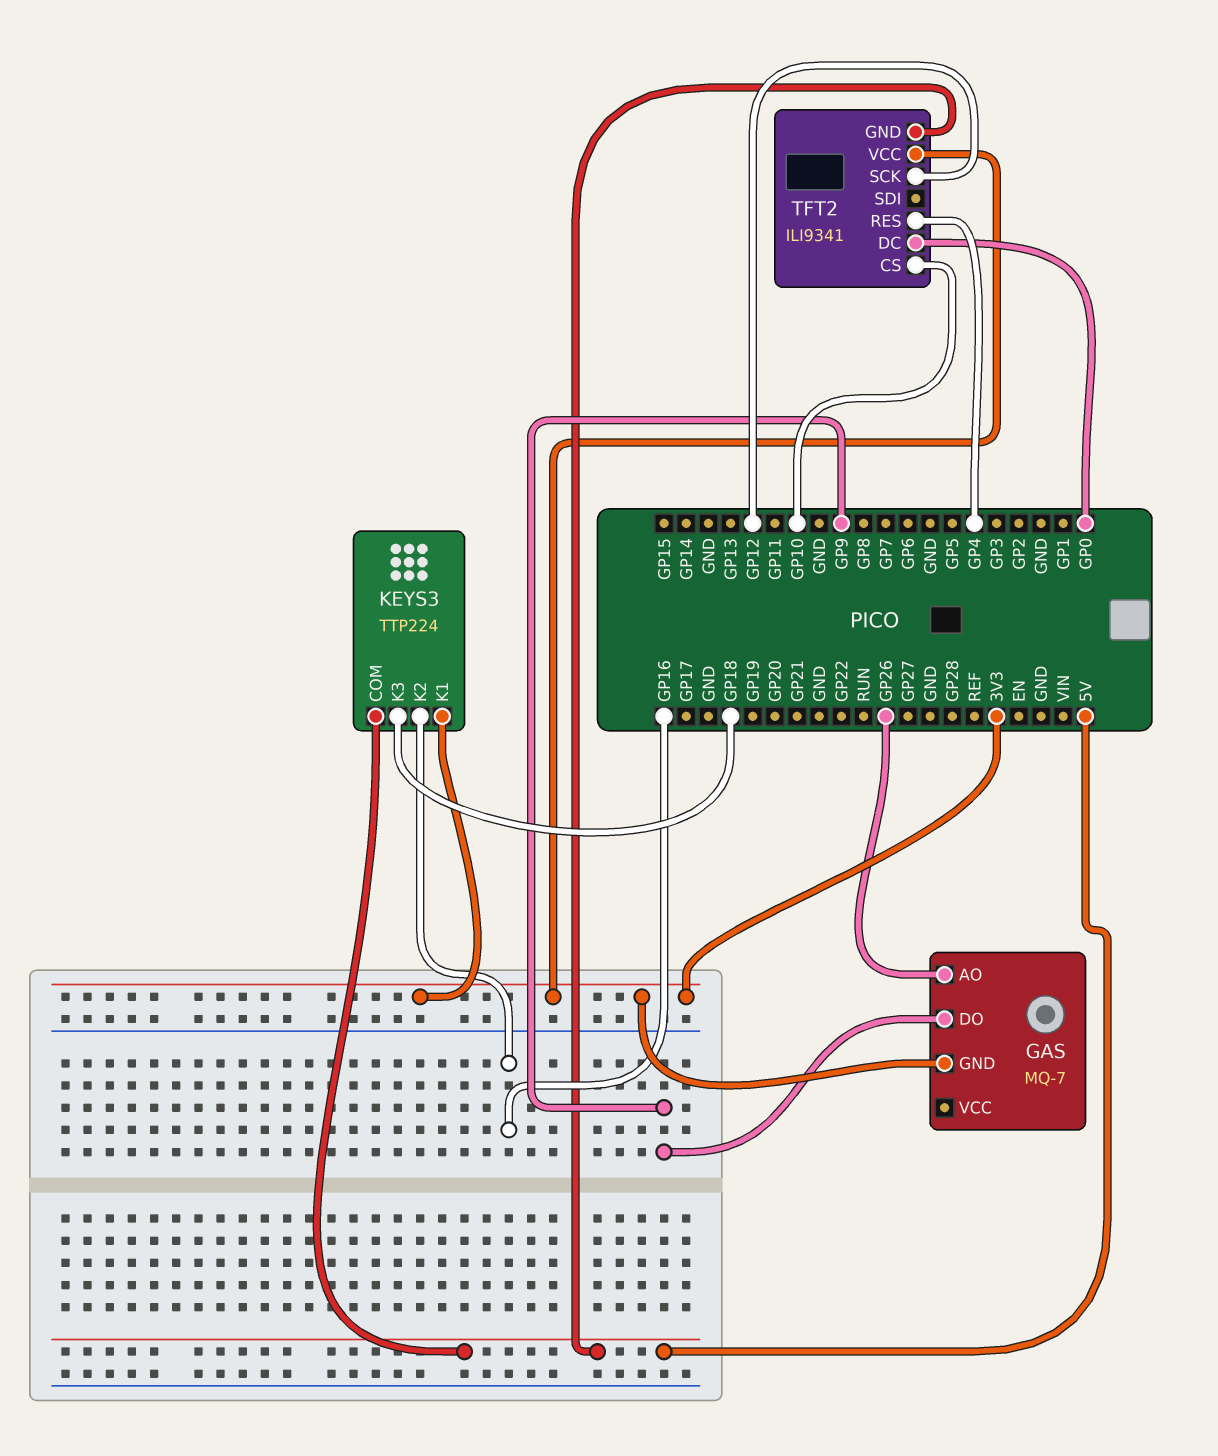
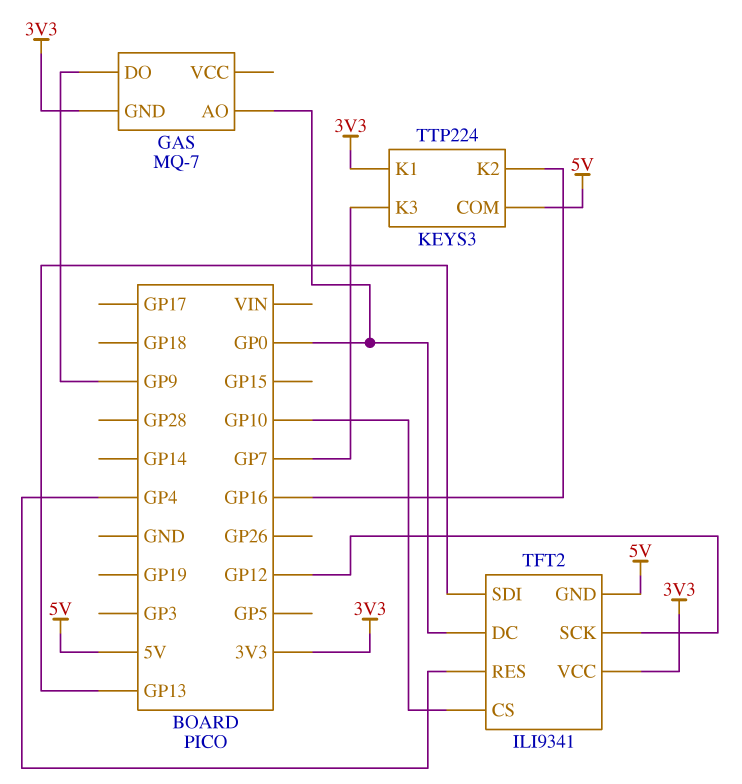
GAS pin AO: GP26 -> GP0
KEYS3 pin K3: GP18 -> GP7
TFT2 pin SDI: none -> GP13

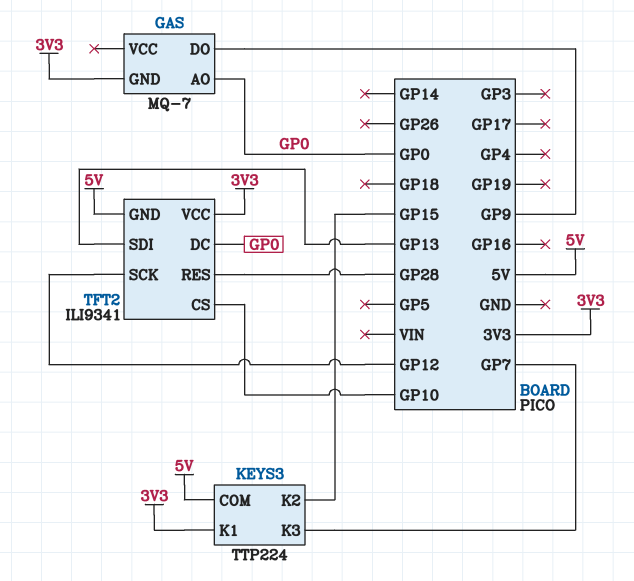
KEYS3 pin K2: GP16 -> GP15
TFT2 pin RES: GP4 -> GP28

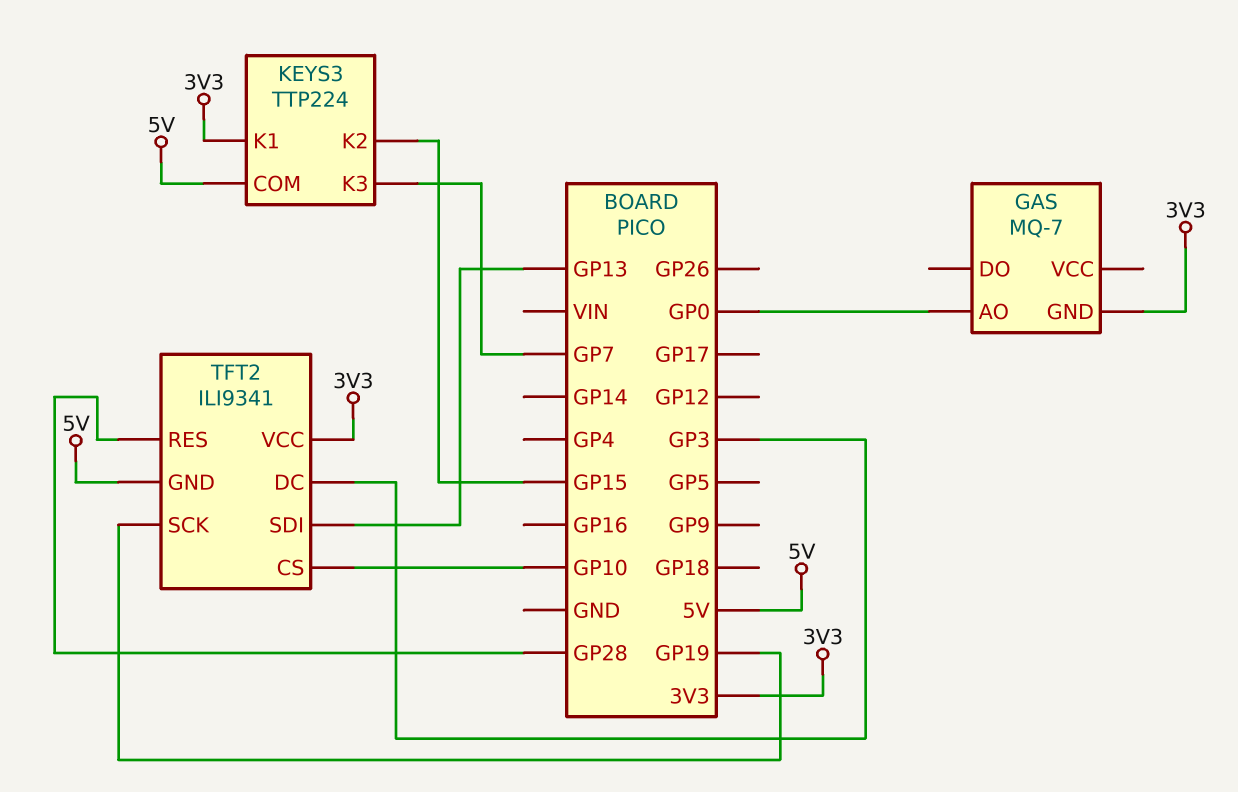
GAS pin DO: GP9 -> none
TFT2 pin DC: GP0 -> GP3
TFT2 pin SCK: GP12 -> GP19

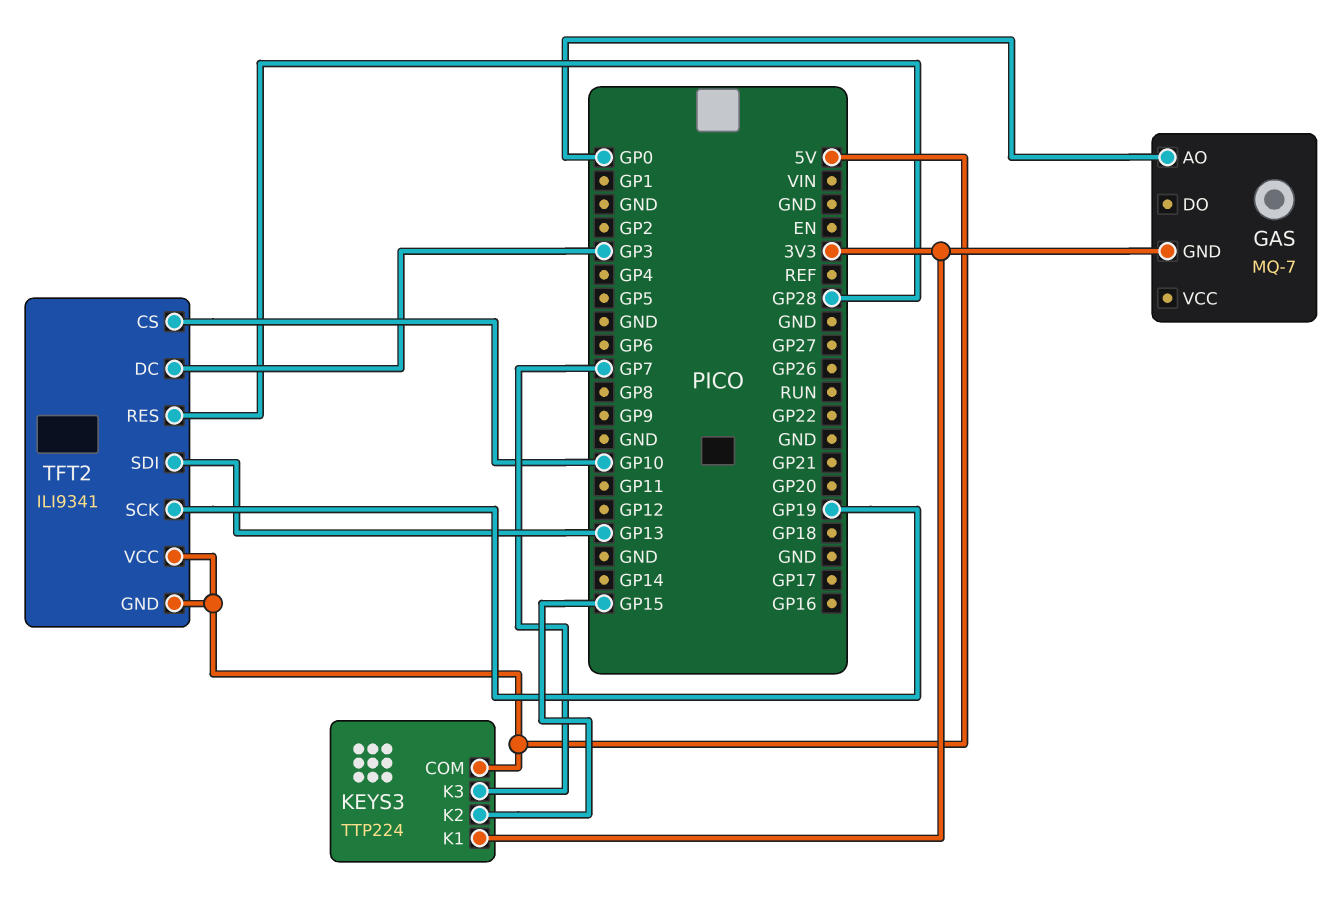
TFT2 pin VCC: 3V3 -> 5V

